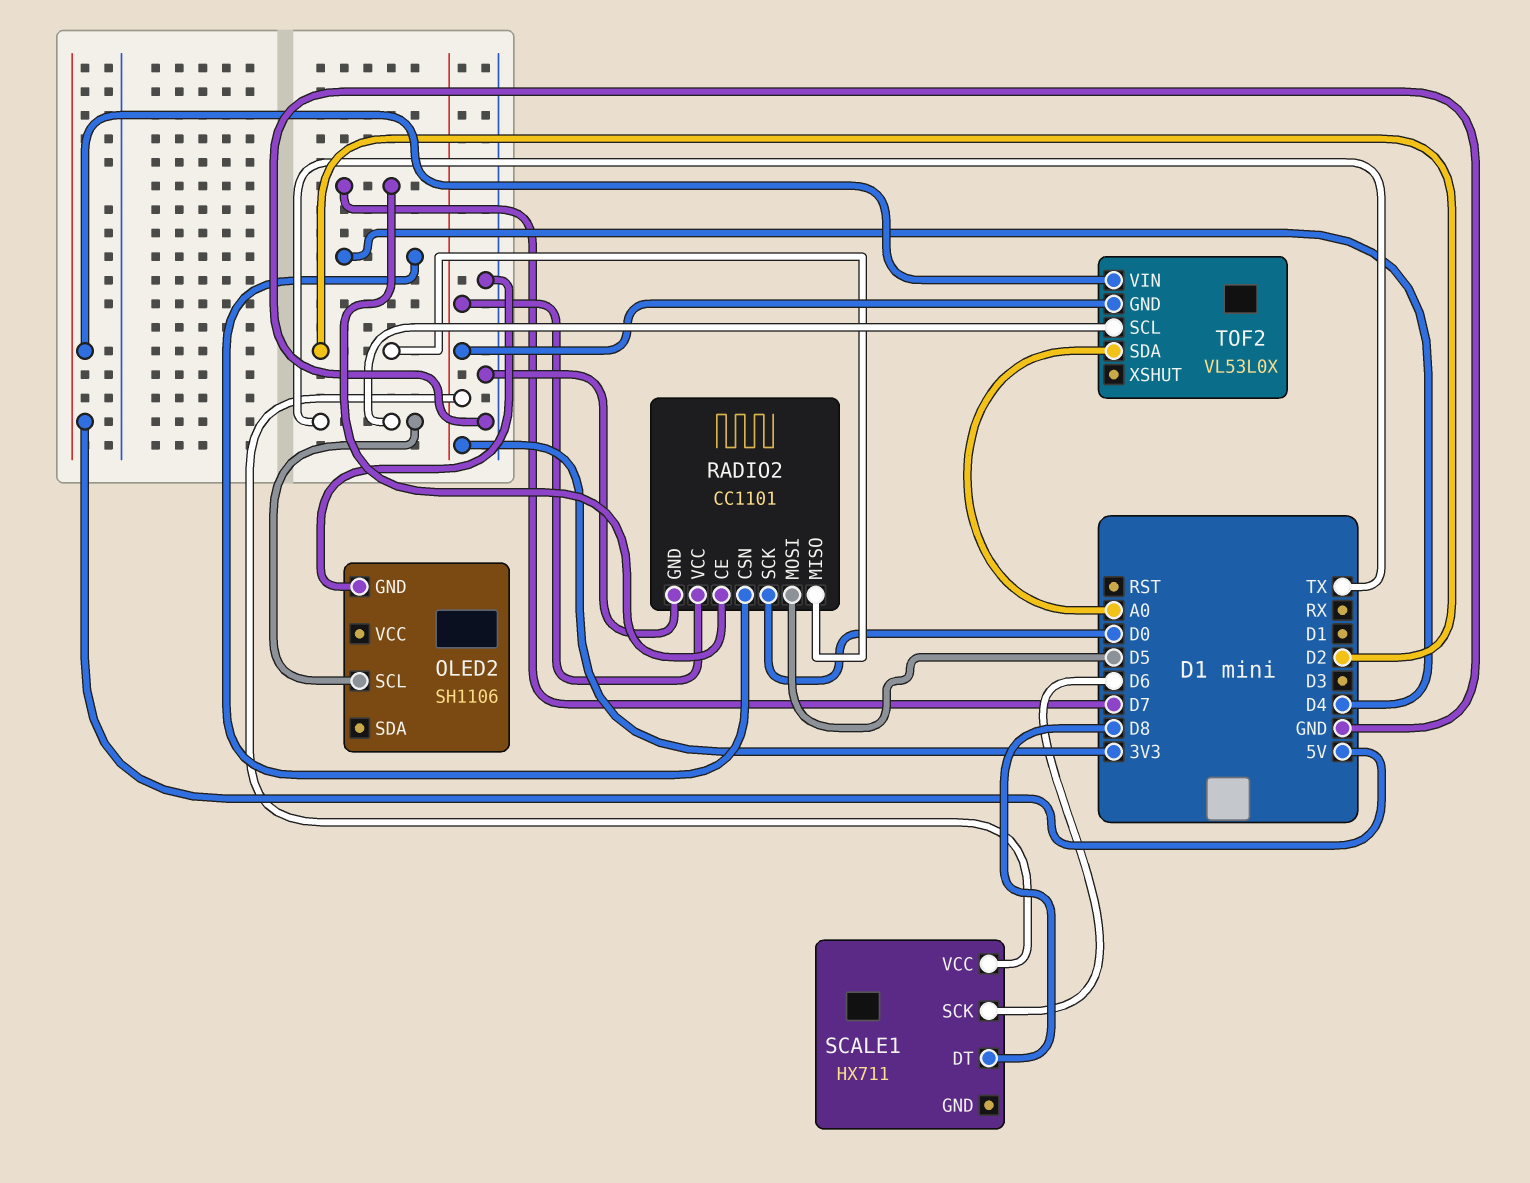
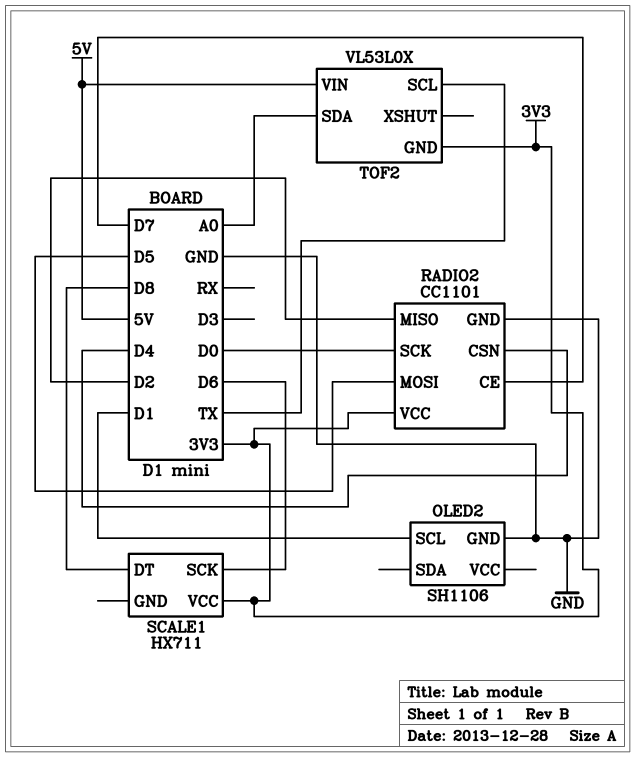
OLED2 pin SCL: TX -> D1

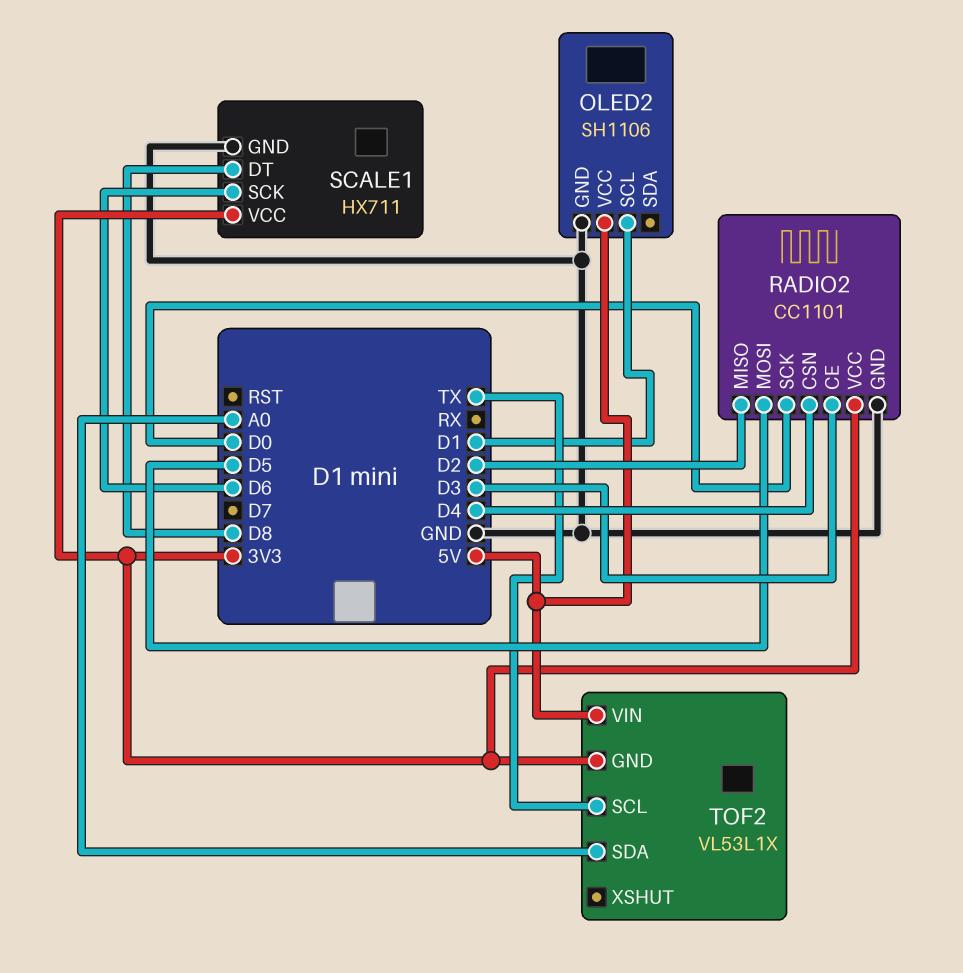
OLED2 pin VCC: none -> 5V
RADIO2 pin CE: D7 -> D3
SCALE1 pin GND: none -> GND
TOF2: VL53L0X -> VL53L1X

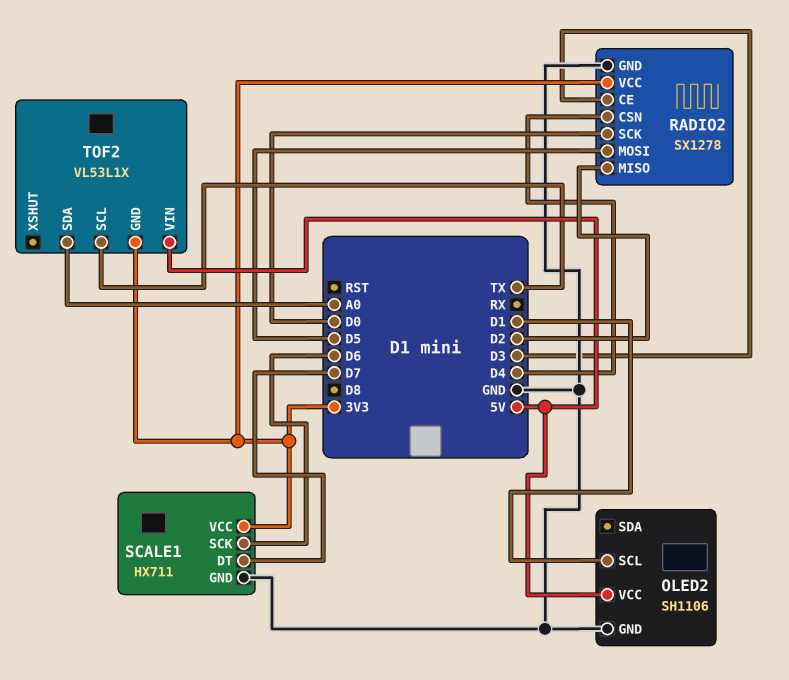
RADIO2: CC1101 -> SX1278
SCALE1 pin DT: D8 -> D7

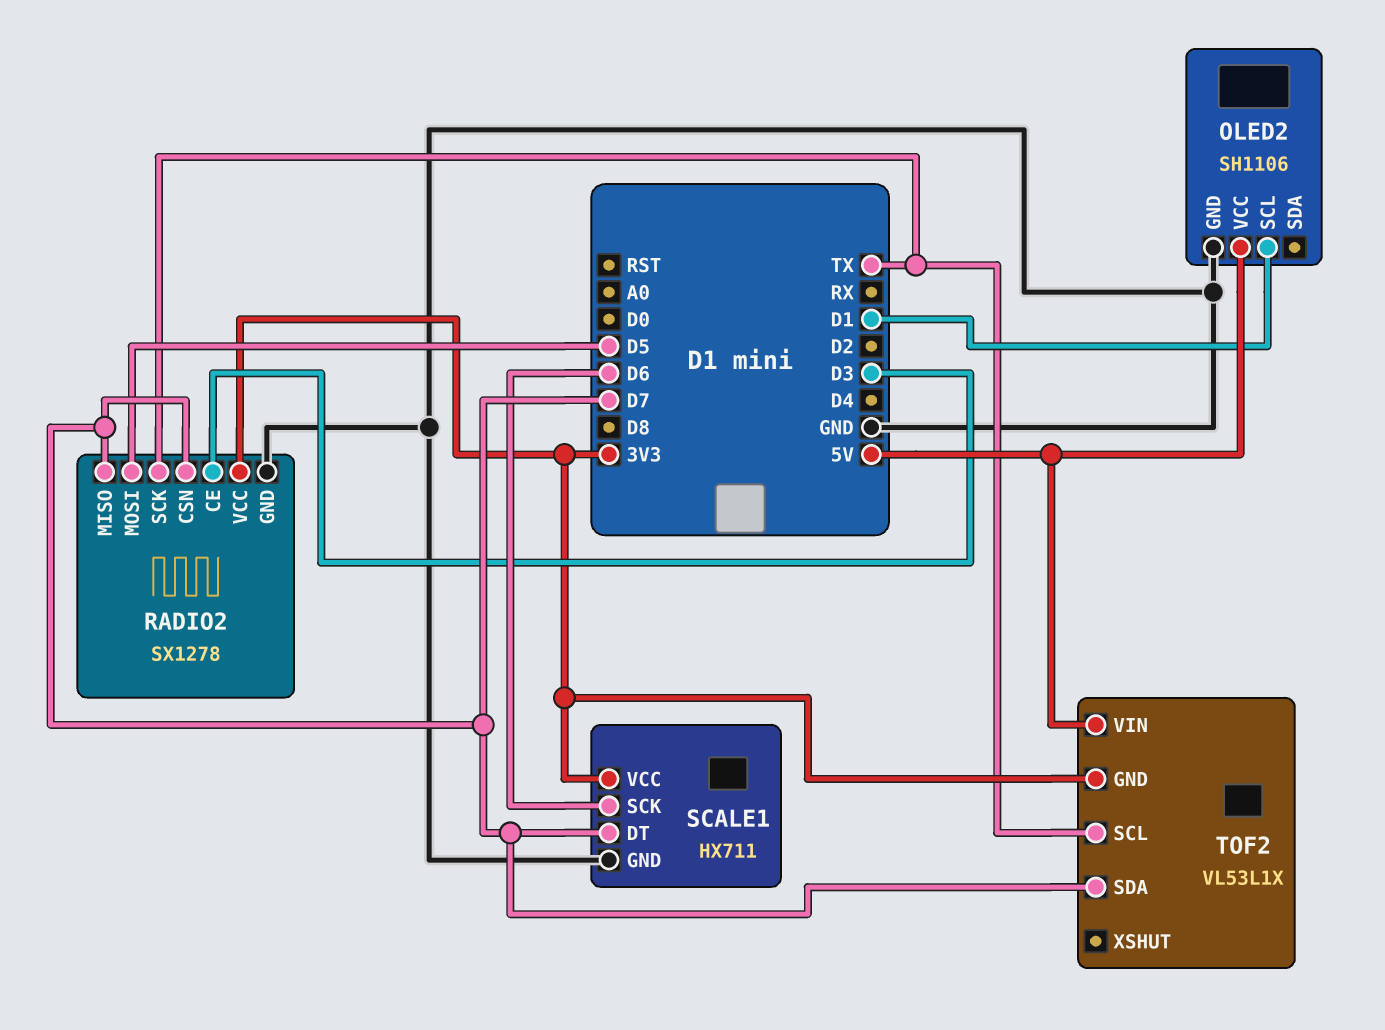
RADIO2 pin CSN: D4 -> D7
RADIO2 pin MISO: D2 -> D7
RADIO2 pin SCK: D0 -> TX
TOF2 pin SDA: A0 -> D7

